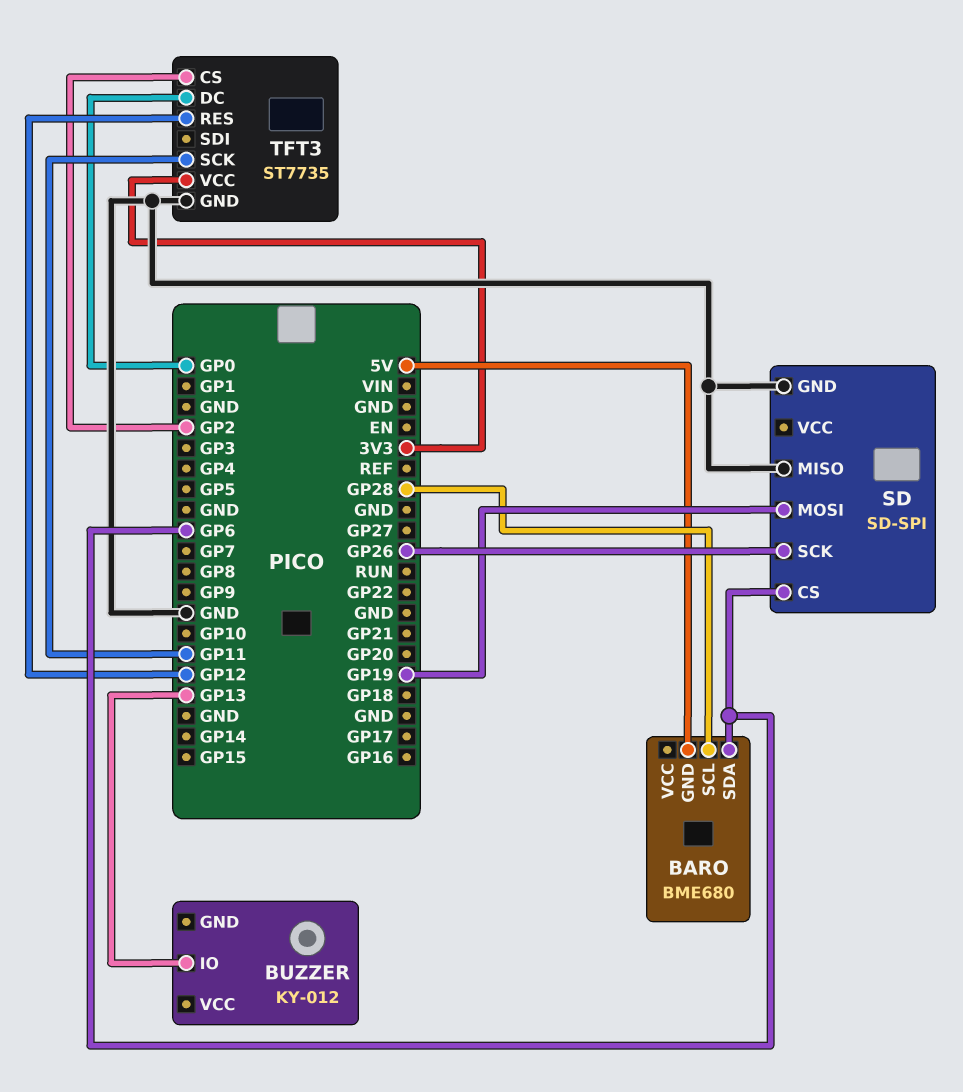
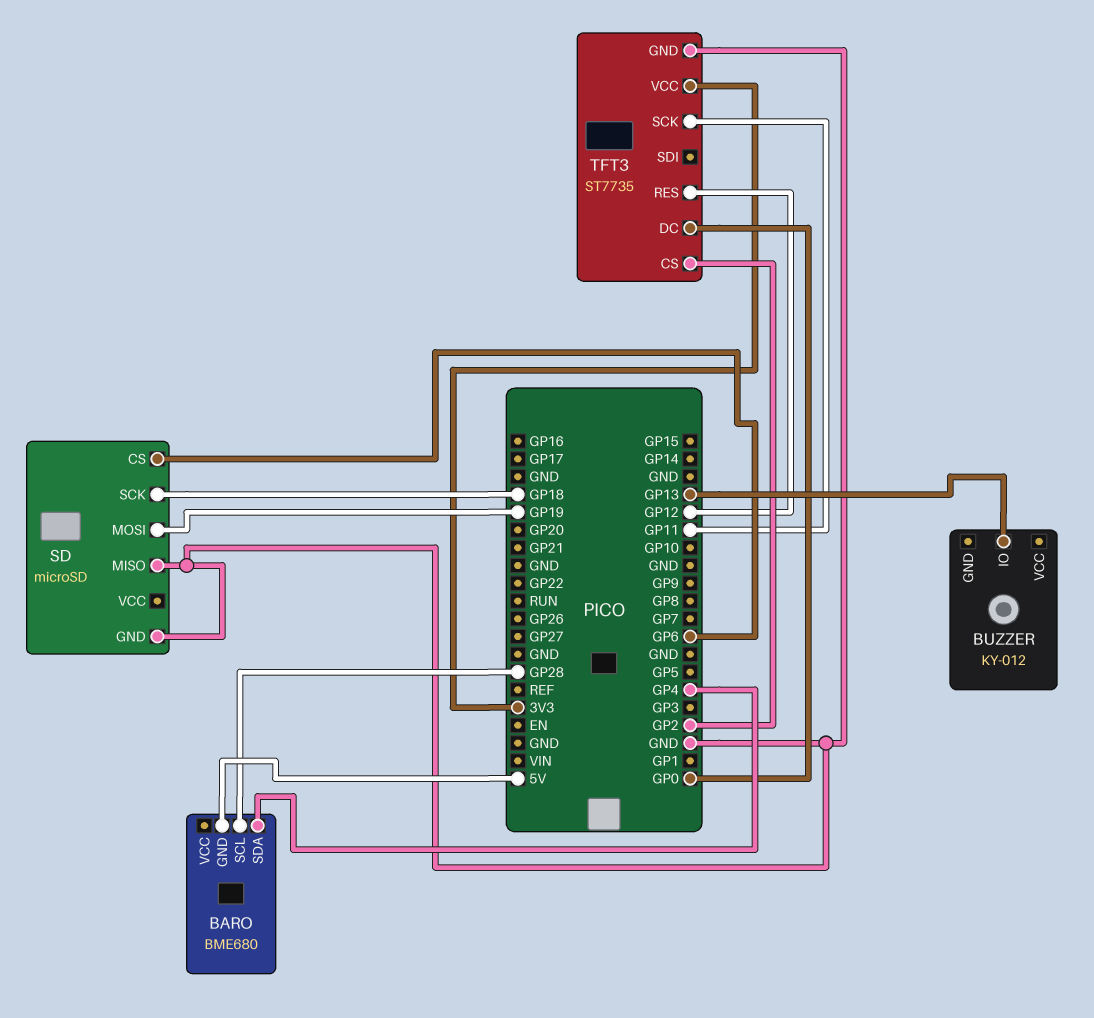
BARO pin SDA: GP6 -> GP4
SD: SD-SPI -> microSD
SD pin SCK: GP26 -> GP18

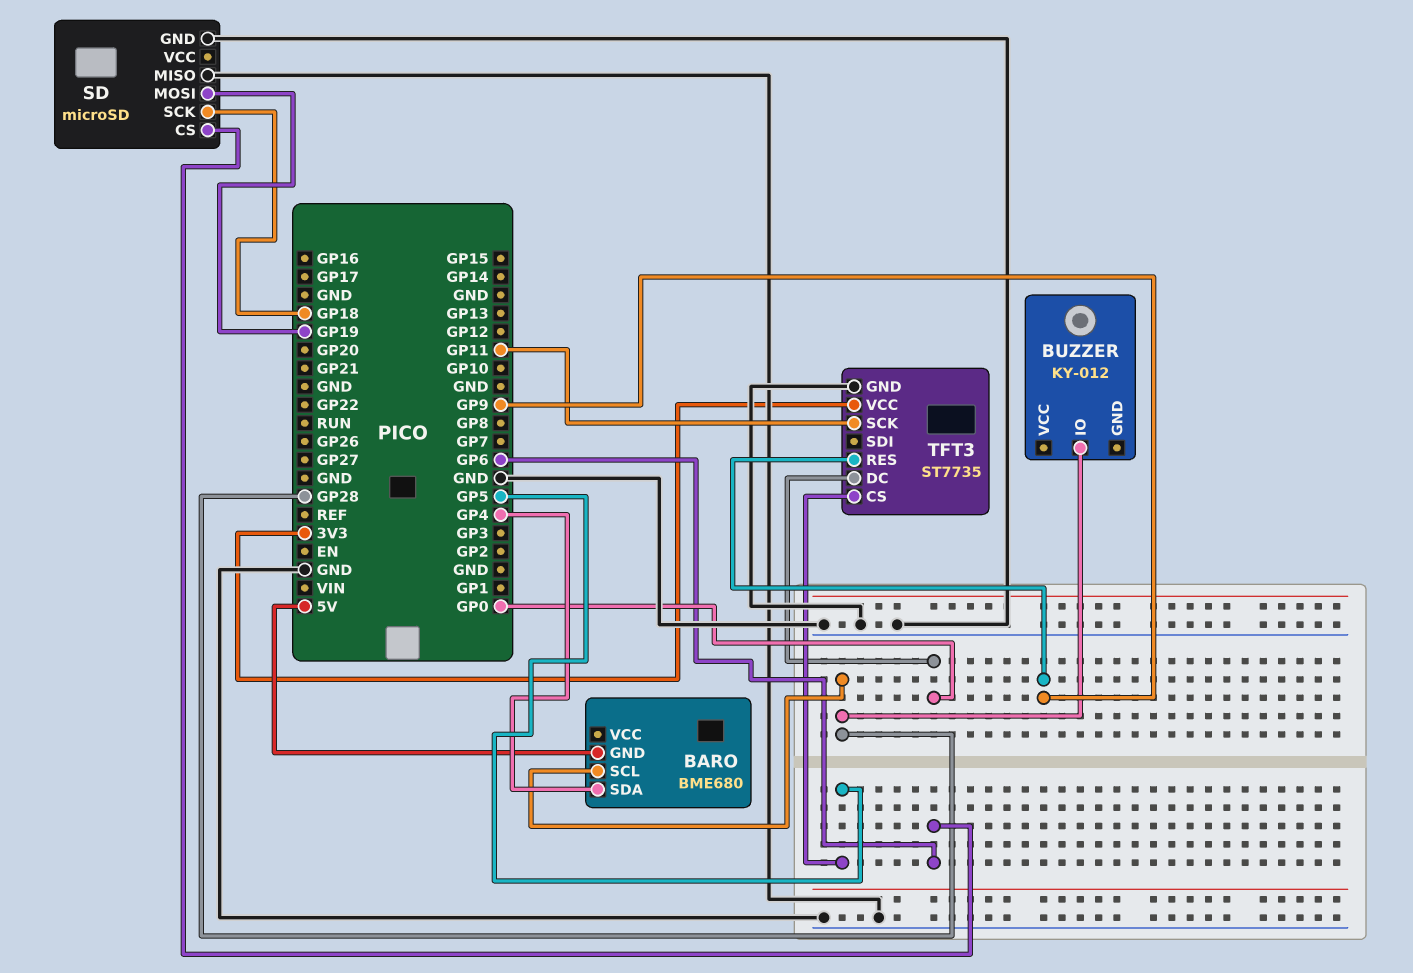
BUZZER pin IO: GP13 -> GP28
TFT3 pin CS: GP2 -> GP5
TFT3 pin RES: GP12 -> GP9

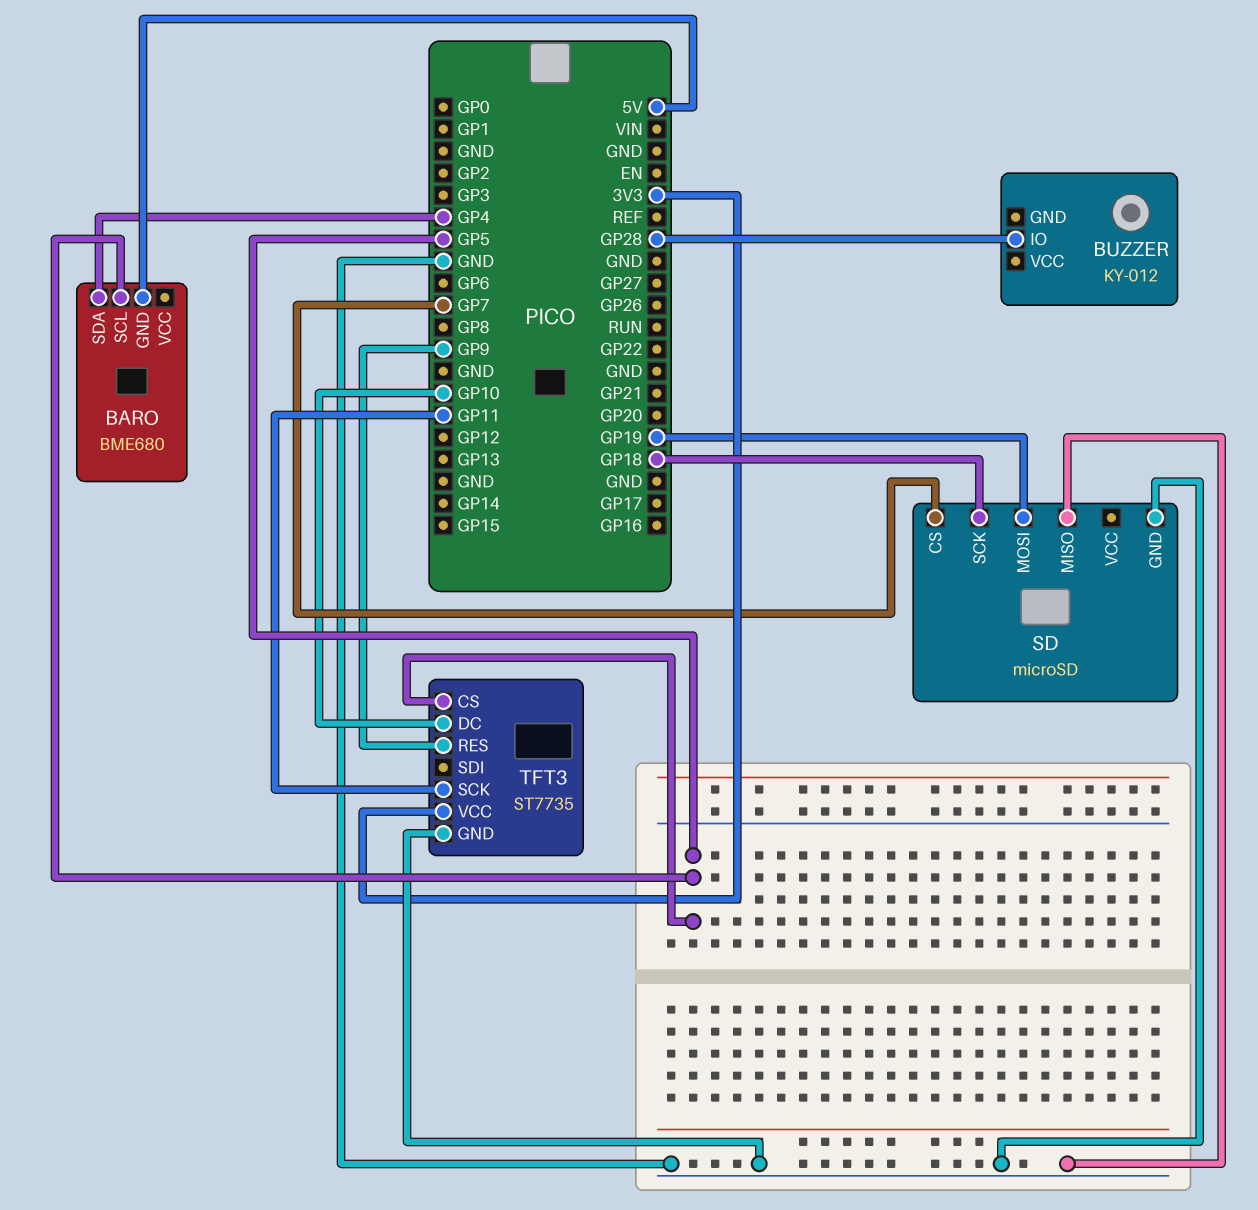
BARO pin SCL: GP28 -> GP5
SD pin CS: GP6 -> GP7
TFT3 pin DC: GP0 -> GP10

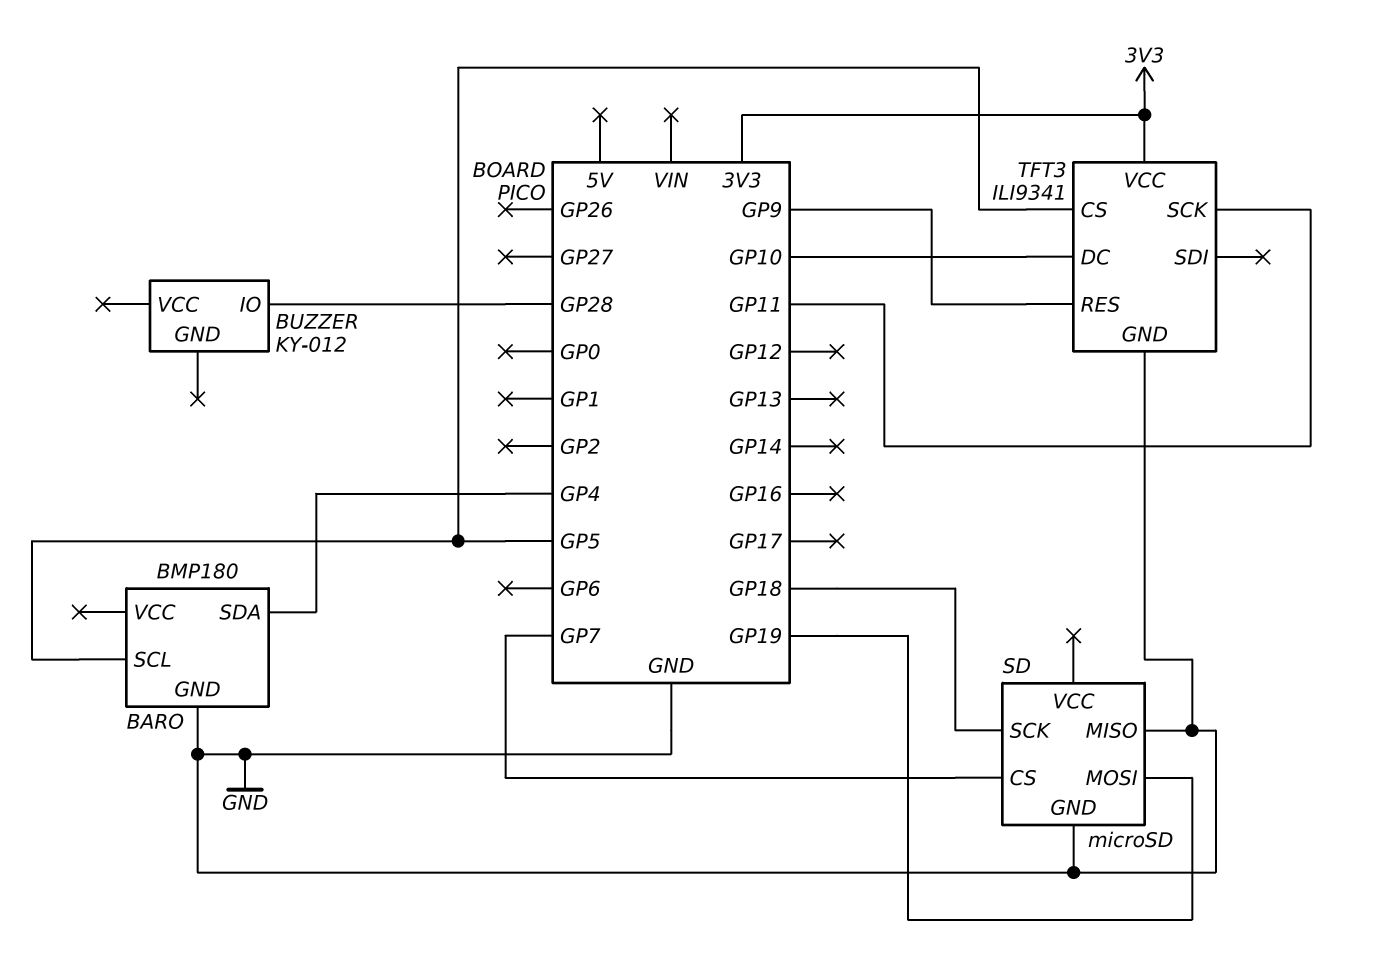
BARO: BME680 -> BMP180
BARO pin GND: 5V -> GND
TFT3: ST7735 -> ILI9341

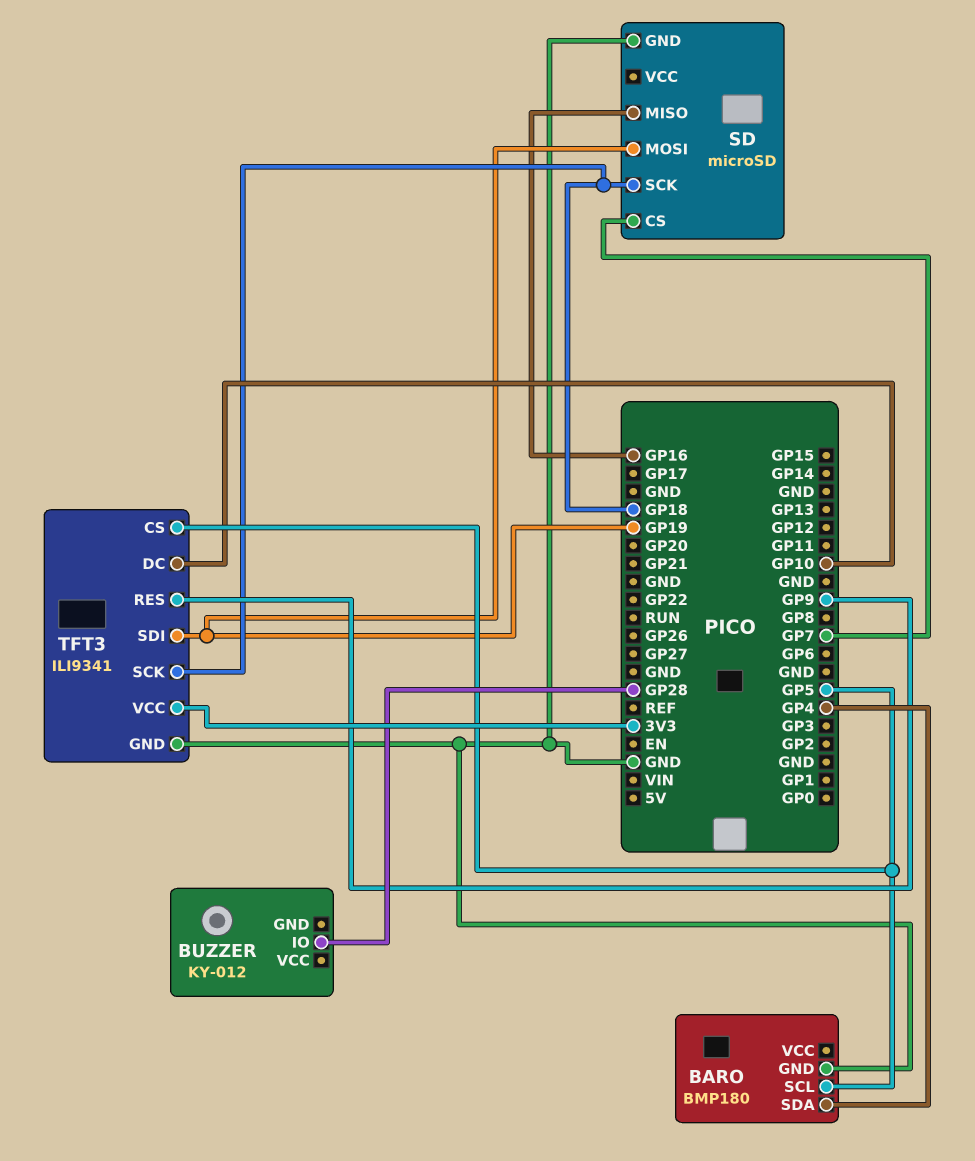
SD pin MISO: GND -> GP16
TFT3 pin SCK: GP11 -> GP18
TFT3 pin SDI: none -> GP19

